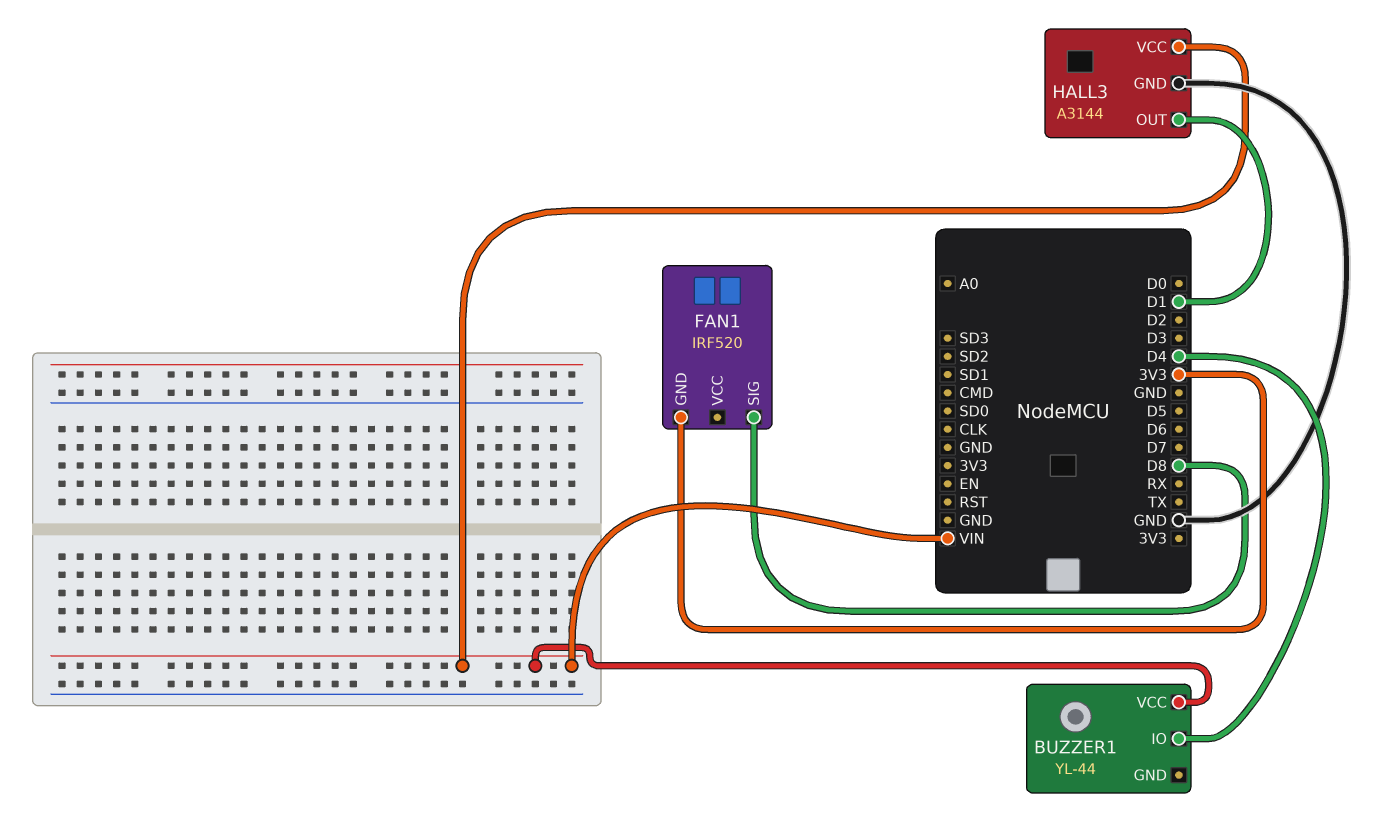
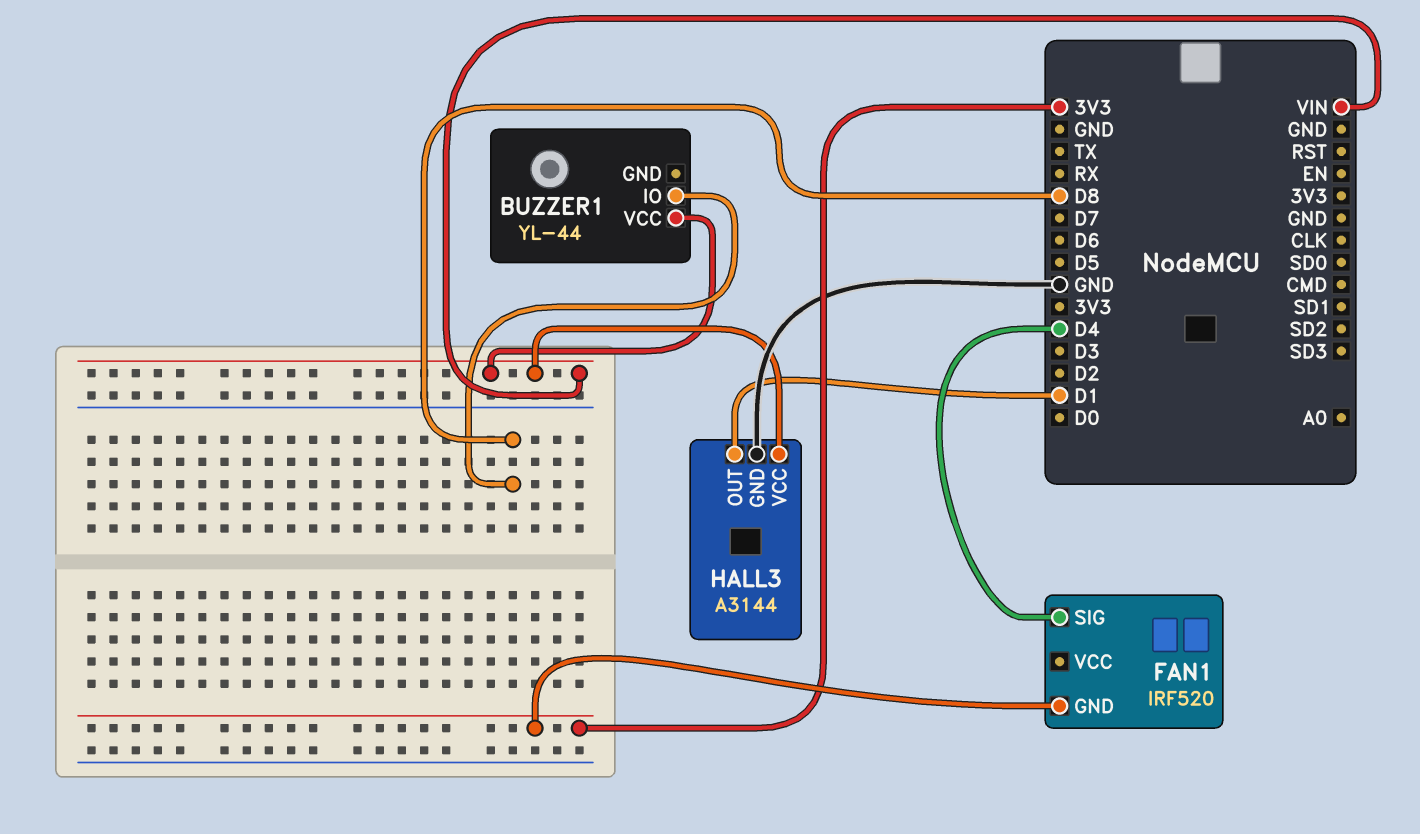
BUZZER1 pin IO: D4 -> D8
FAN1 pin SIG: D8 -> D4

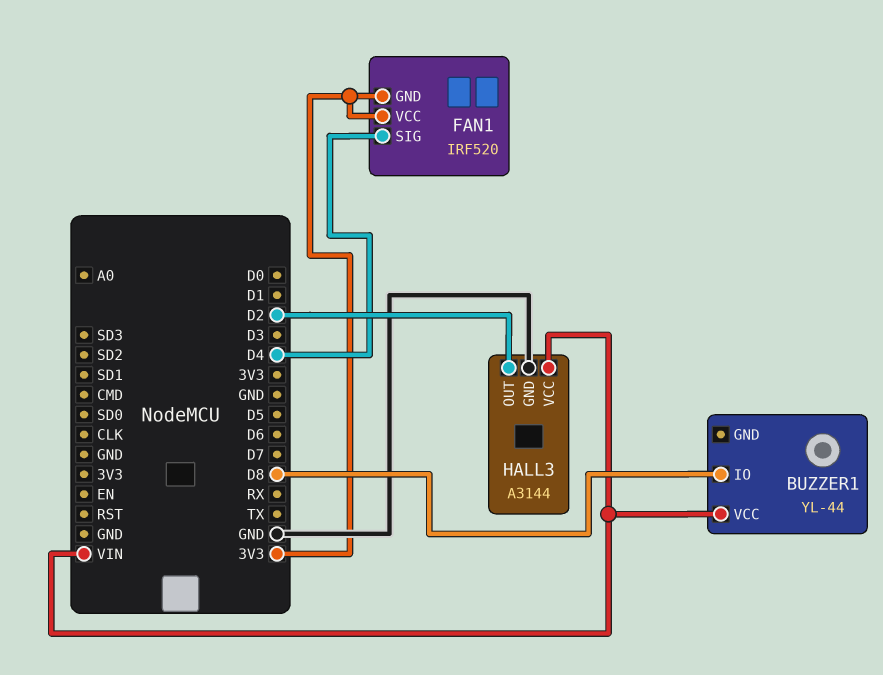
FAN1 pin VCC: none -> 3V3
HALL3 pin OUT: D1 -> D2

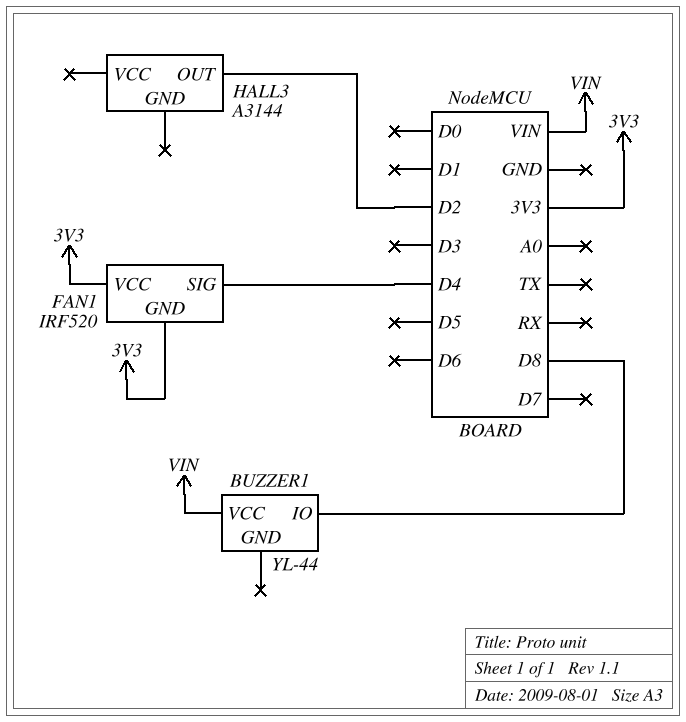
HALL3 pin GND: GND -> none
HALL3 pin VCC: VIN -> none

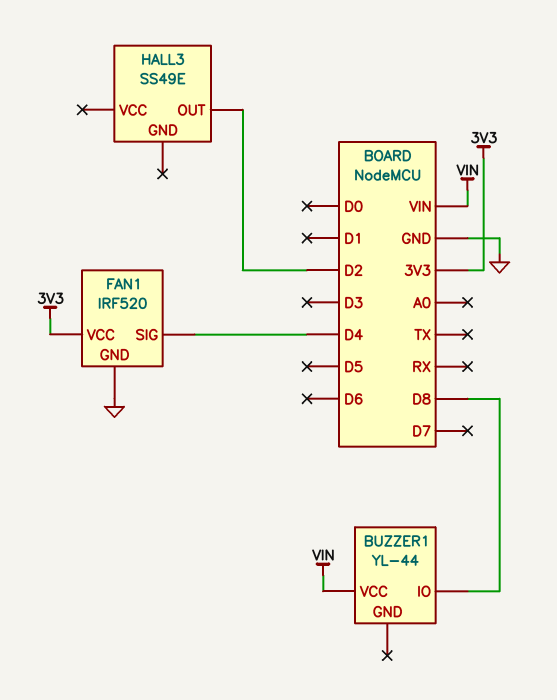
FAN1 pin GND: 3V3 -> GND
HALL3: A3144 -> SS49E

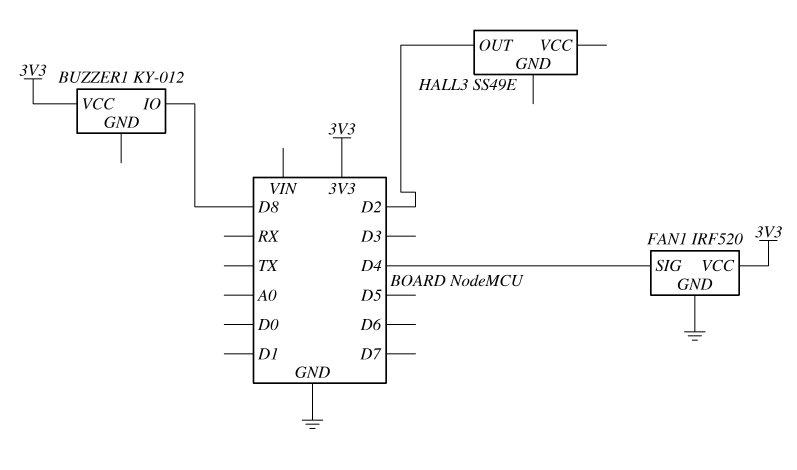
BUZZER1: YL-44 -> KY-012
BUZZER1 pin VCC: VIN -> 3V3

